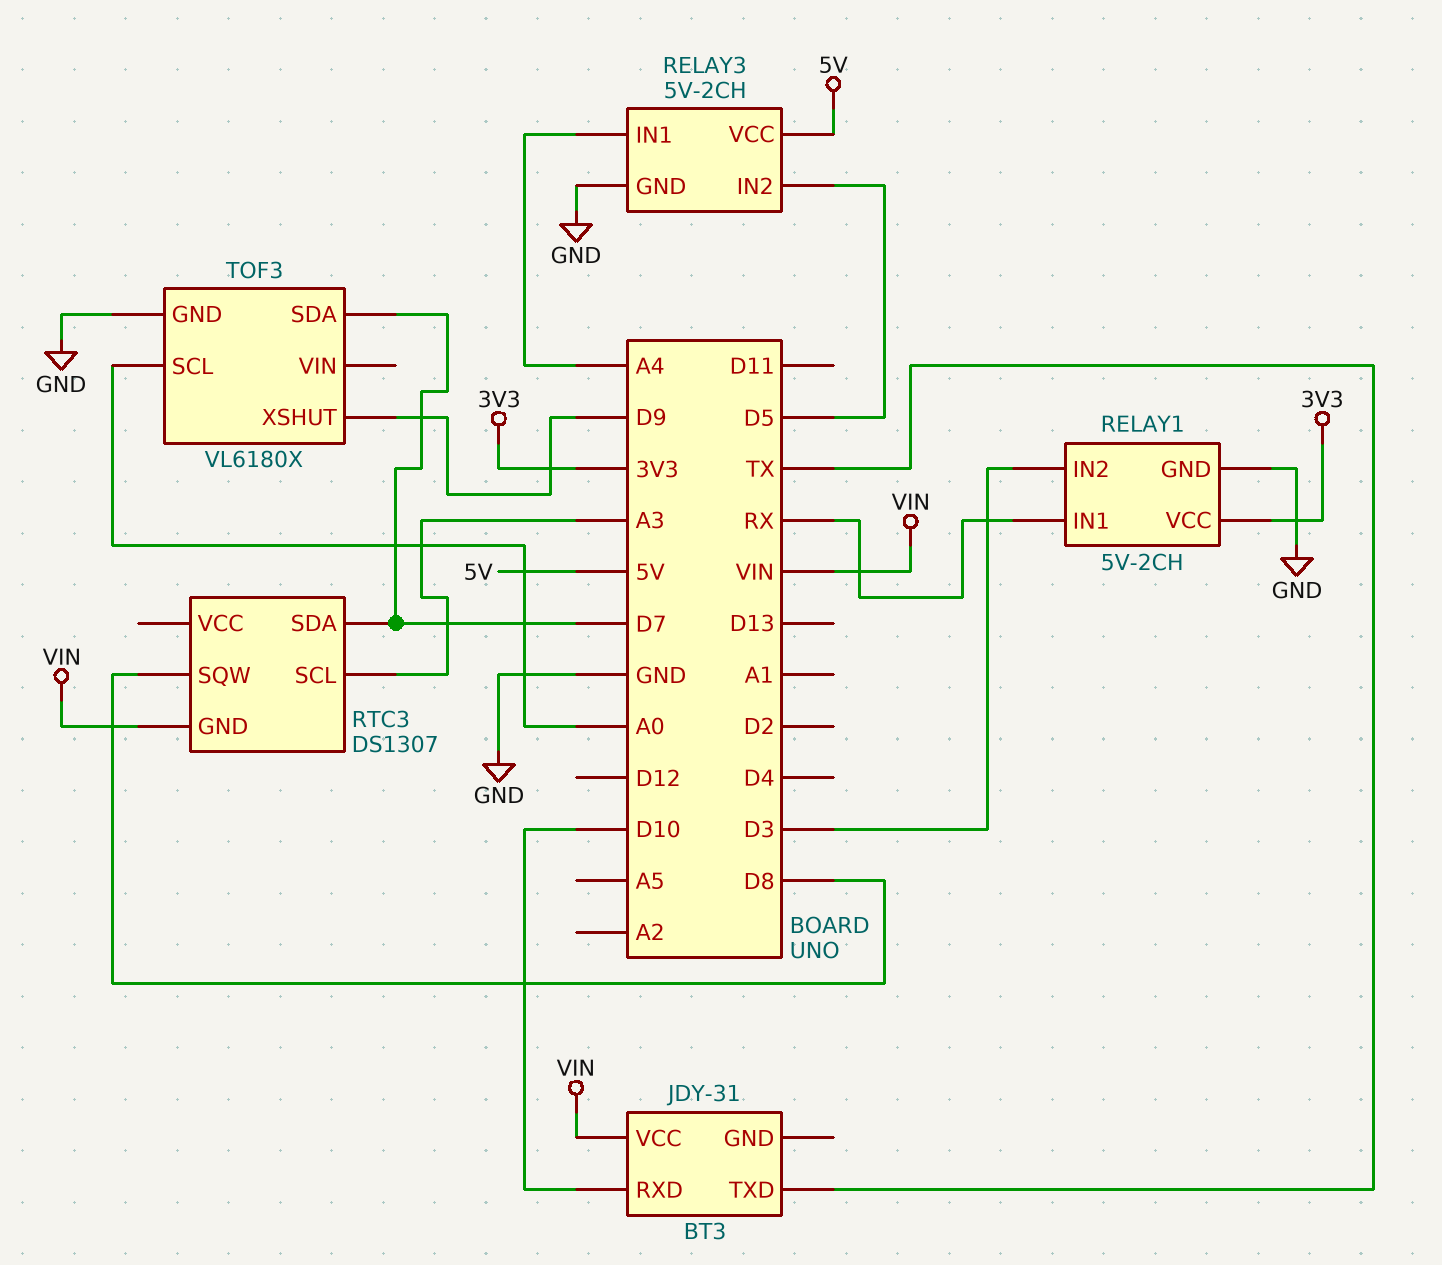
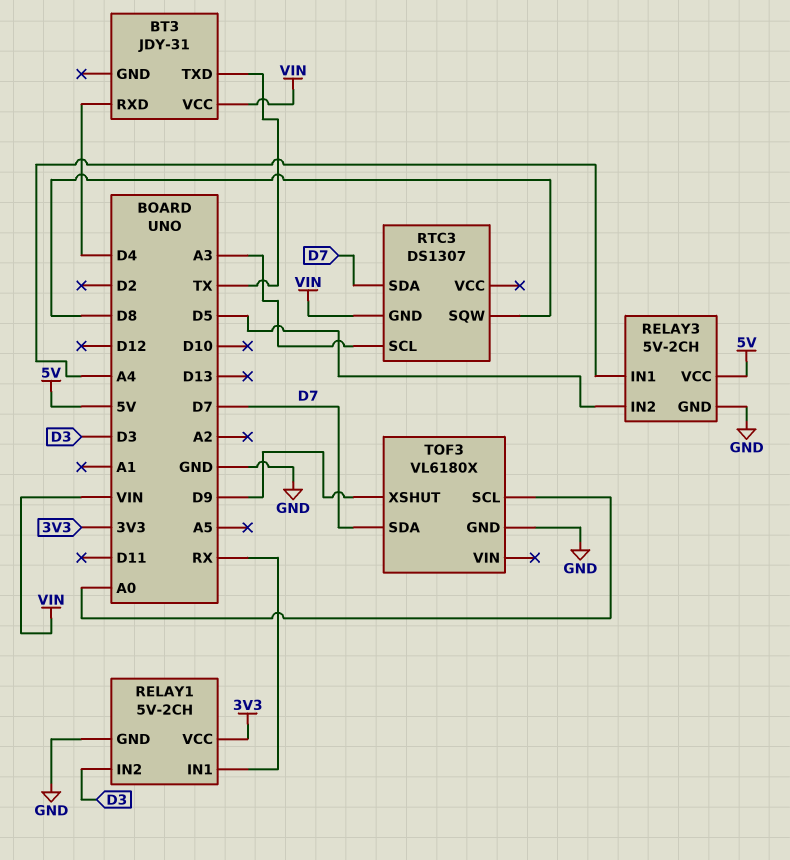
BT3 pin RXD: D10 -> D4

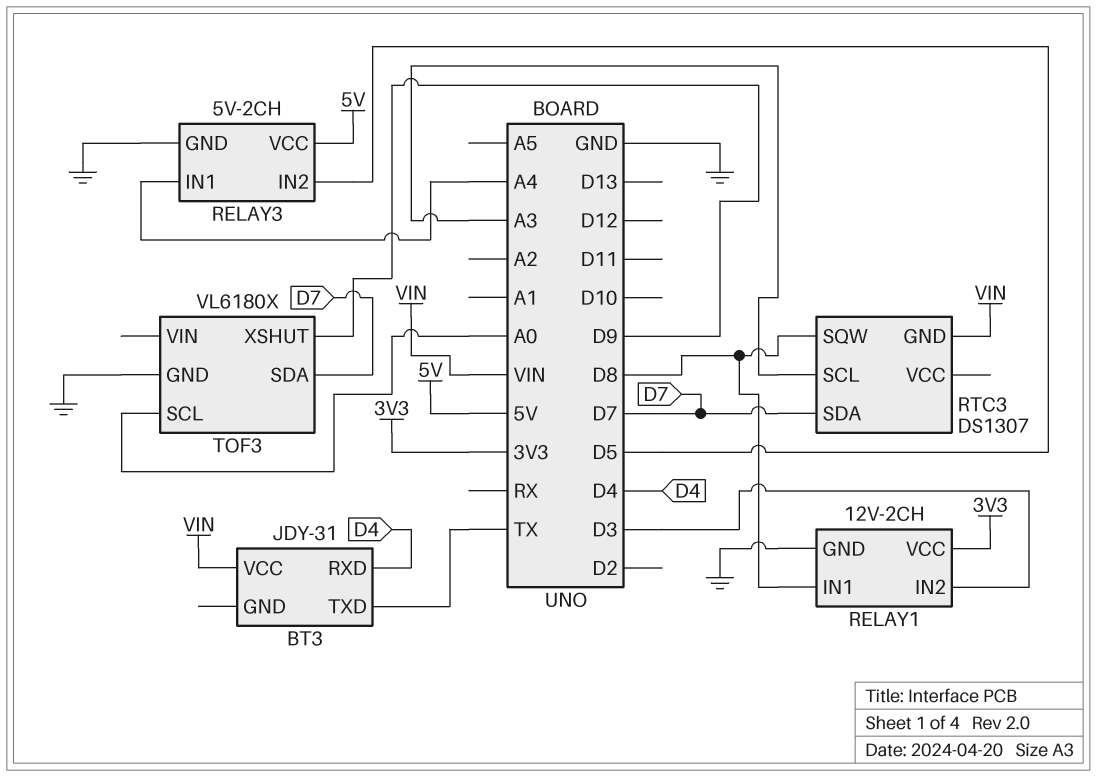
RELAY1: 5V-2CH -> 12V-2CH
RELAY1 pin IN1: RX -> D8

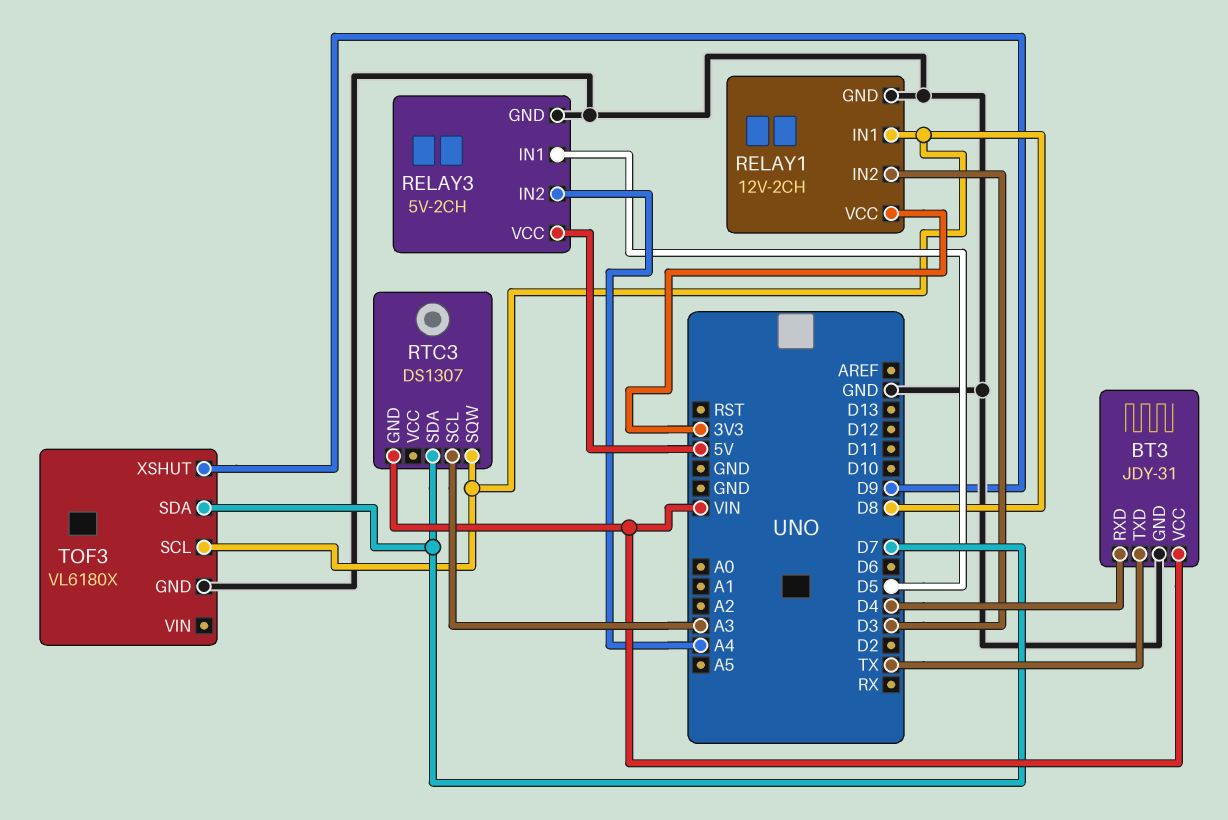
BT3 pin GND: none -> GND
RELAY3 pin IN1: A4 -> D5
RELAY3 pin IN2: D5 -> A4
TOF3 pin SCL: A0 -> D8

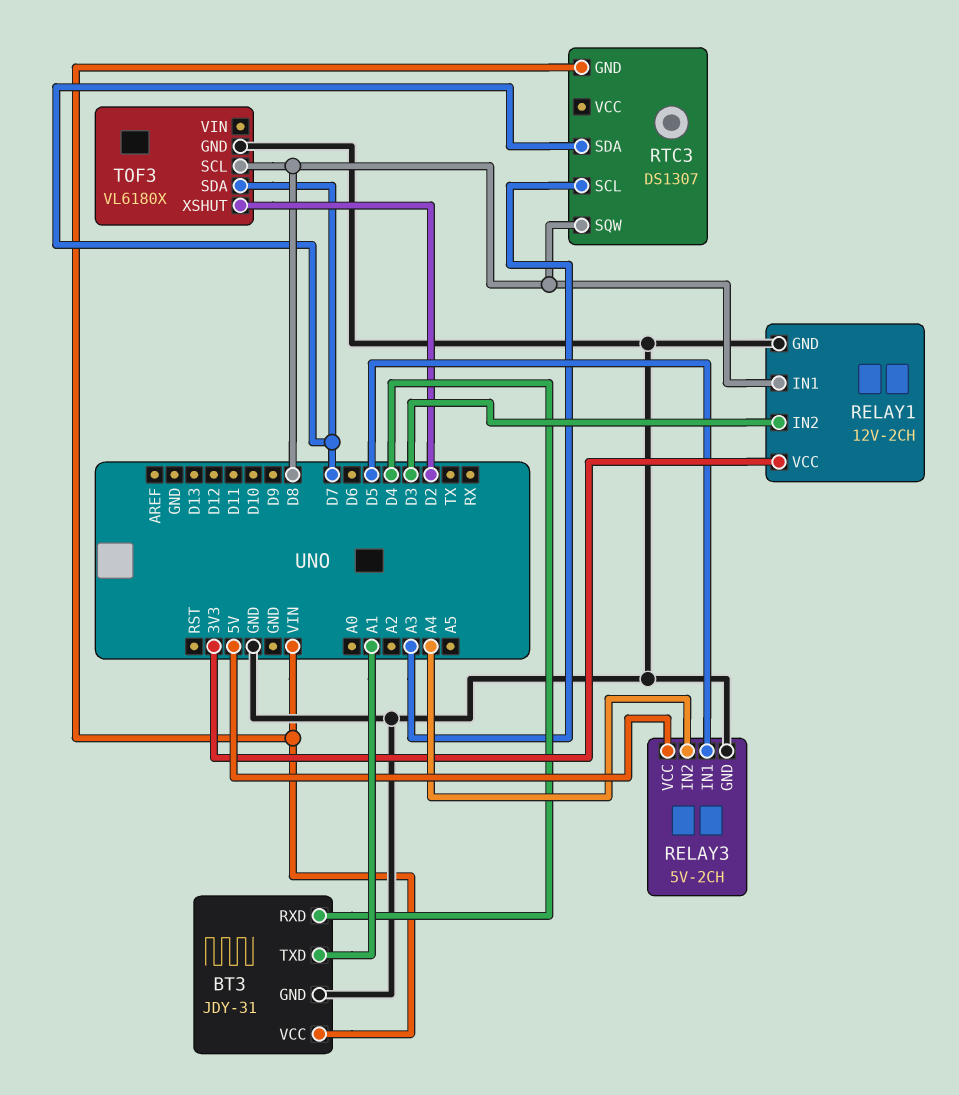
BT3 pin TXD: TX -> A1
TOF3 pin XSHUT: D9 -> D2

